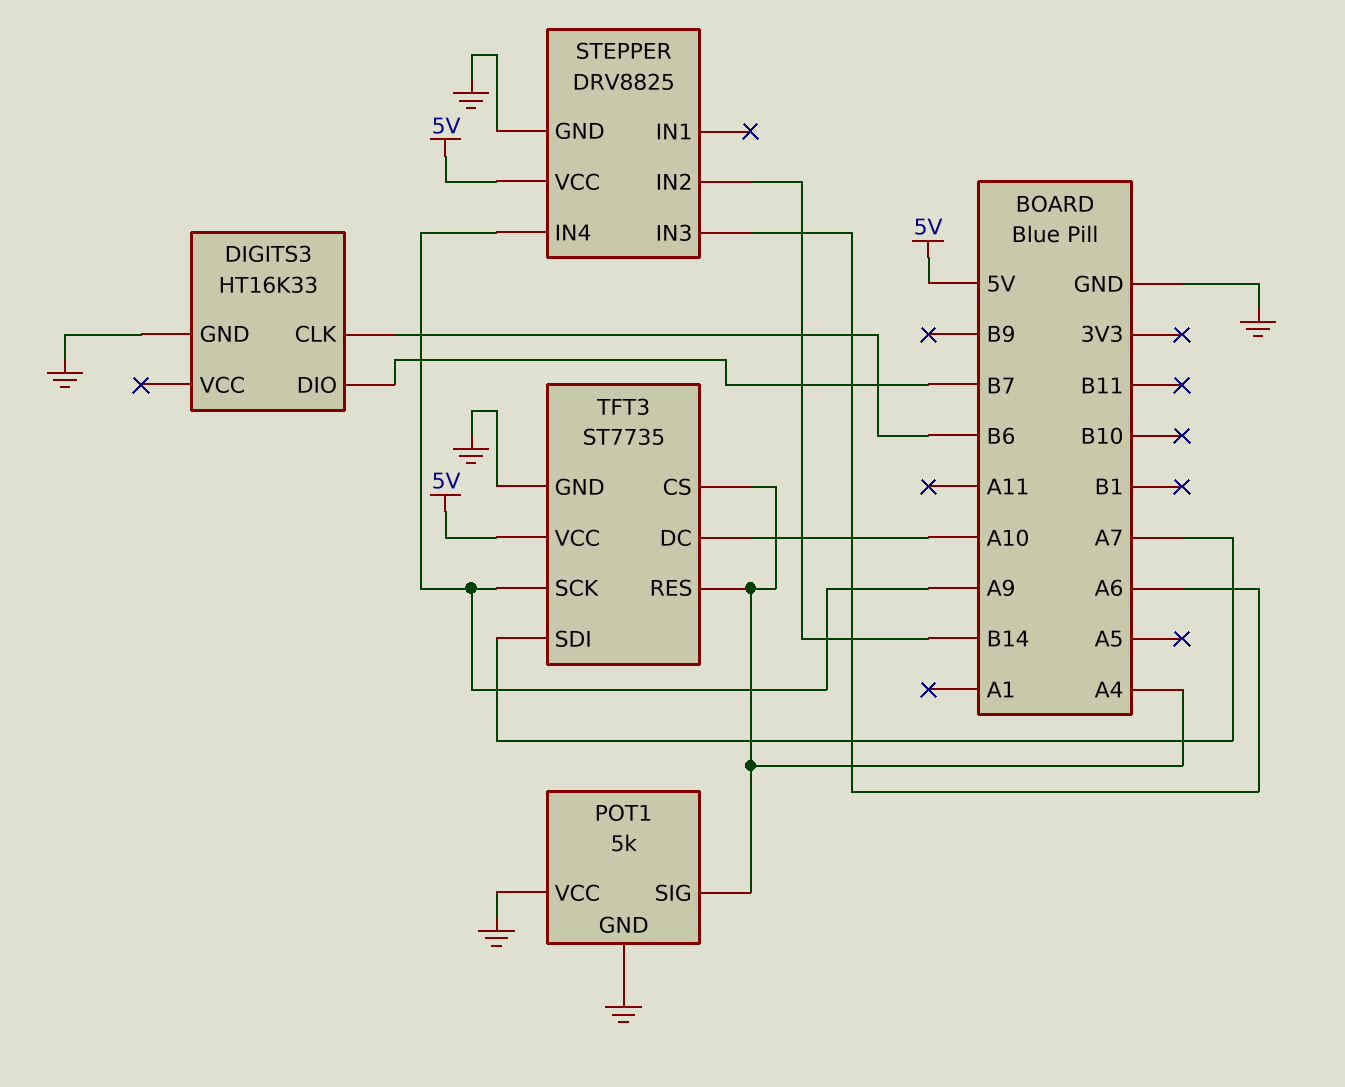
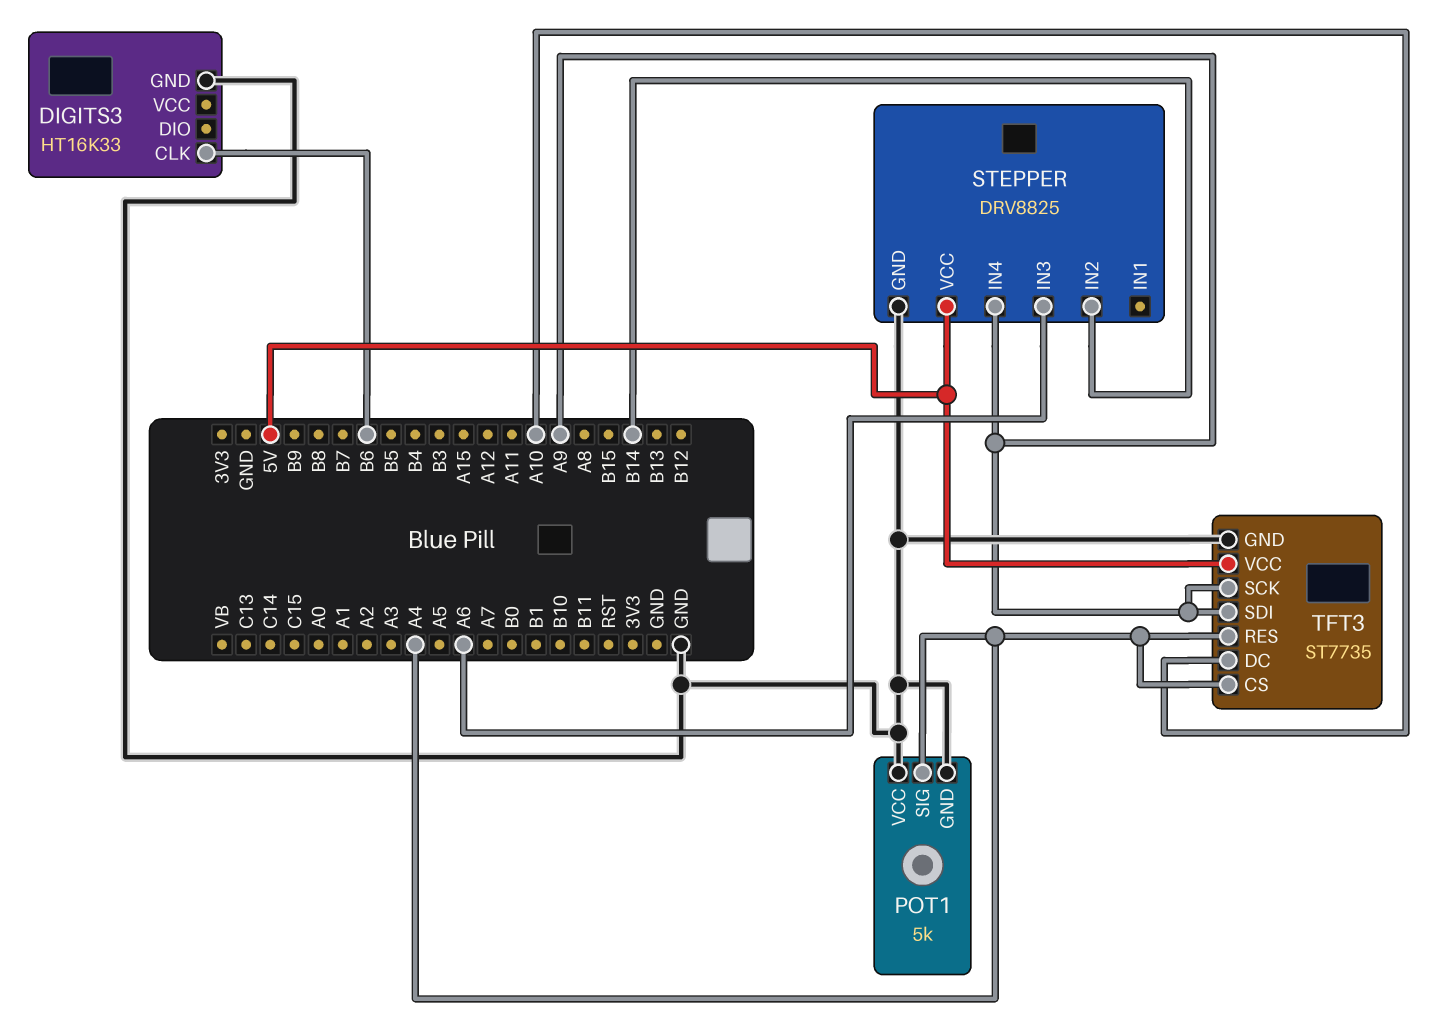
DIGITS3 pin DIO: B7 -> none
TFT3 pin SDI: A7 -> A9

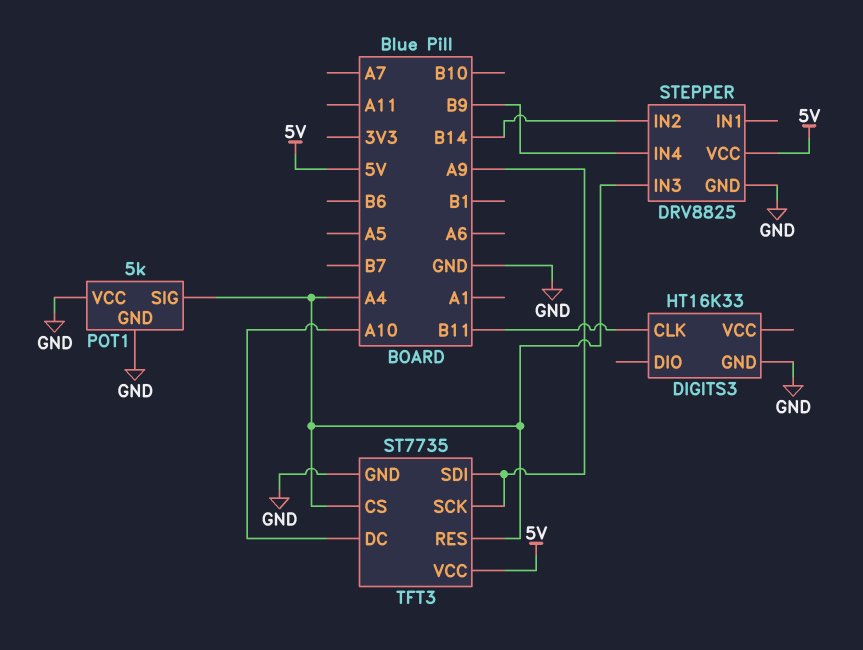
DIGITS3 pin CLK: B6 -> B11
STEPPER pin IN3: A6 -> A4
STEPPER pin IN4: A9 -> B9

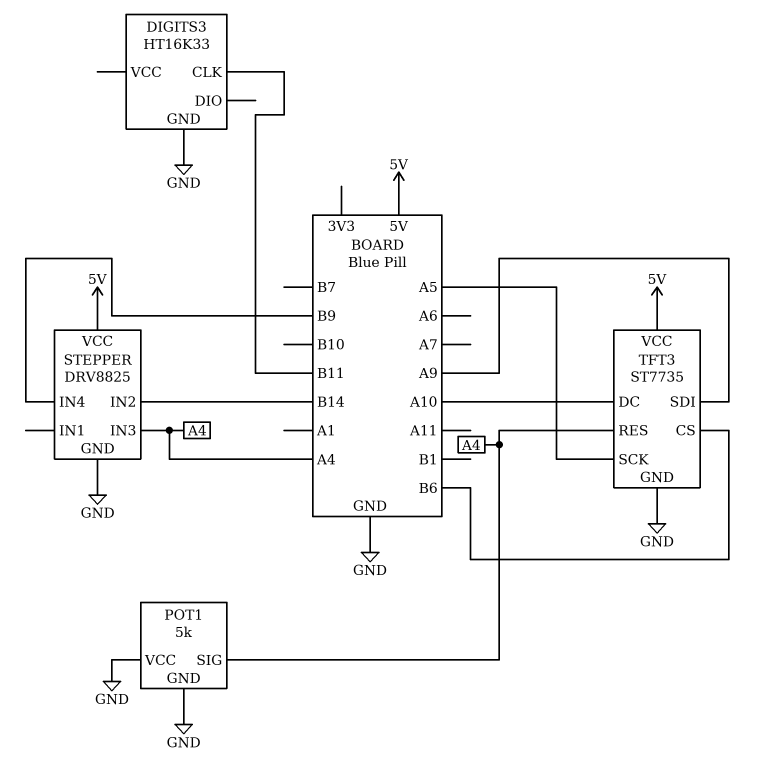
TFT3 pin CS: A4 -> B6
TFT3 pin SCK: A9 -> A5

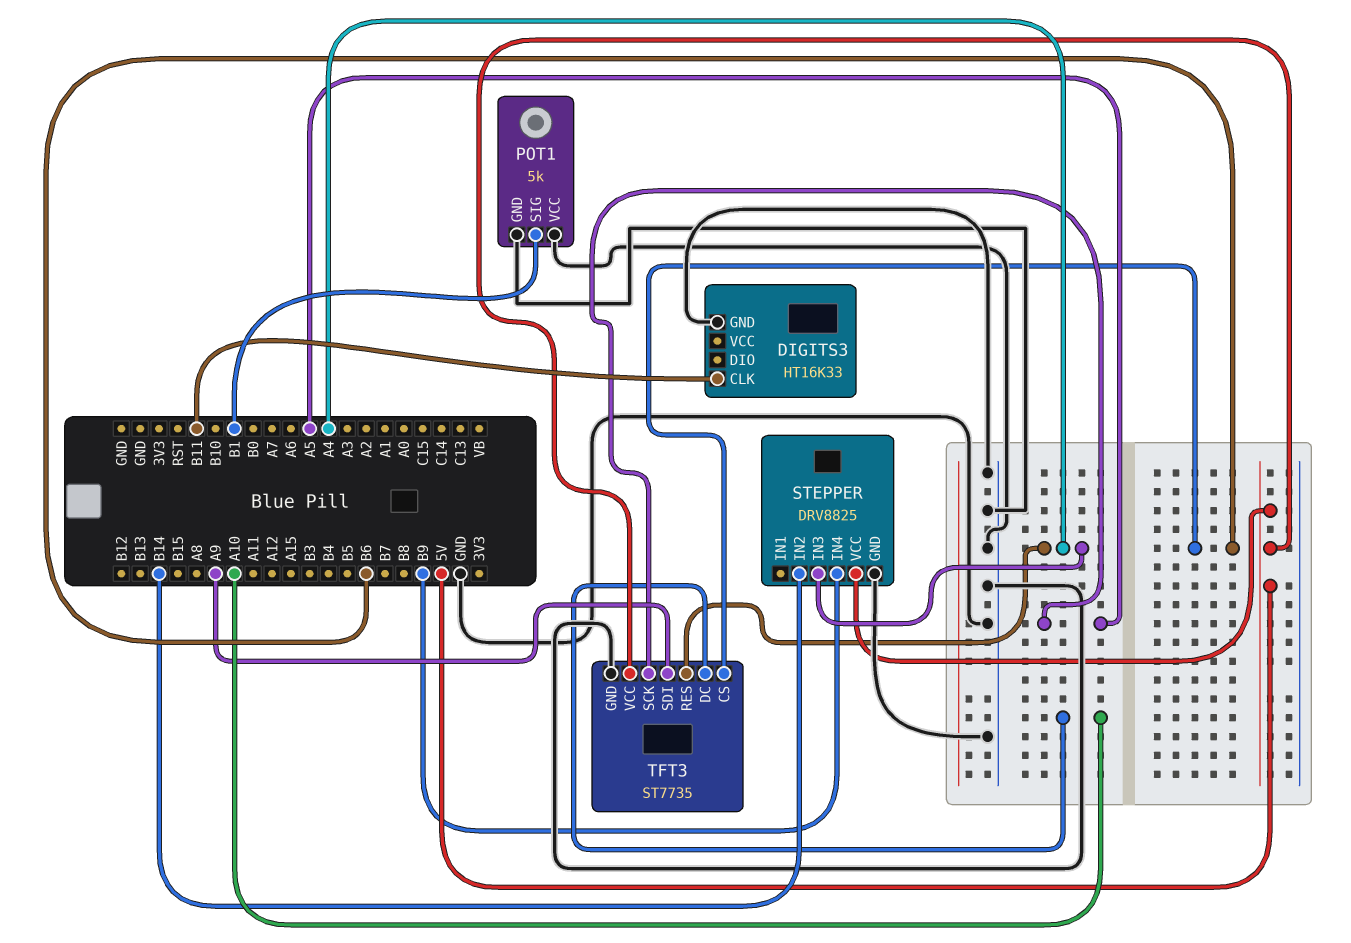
POT1 pin SIG: A4 -> B1

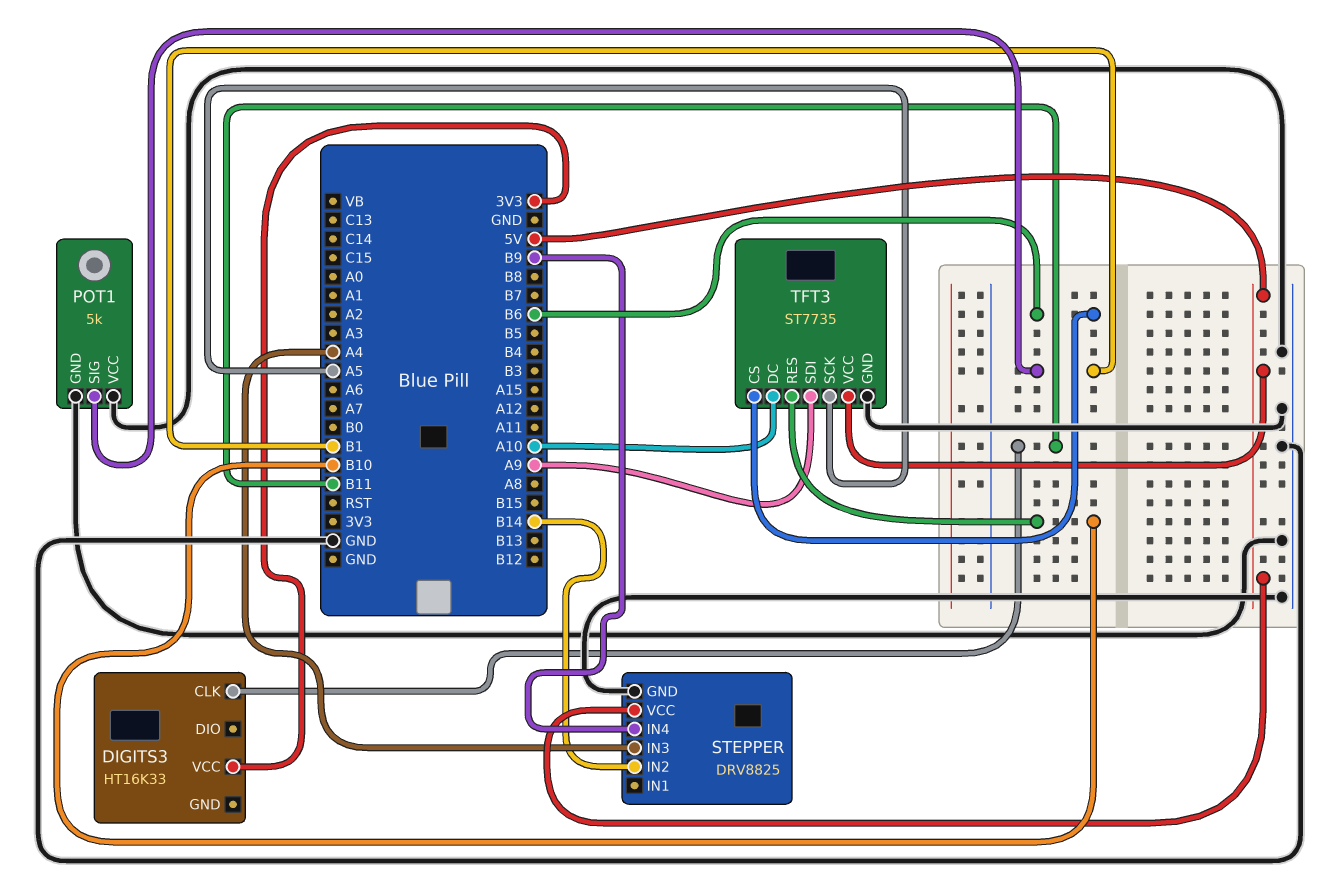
DIGITS3 pin GND: GND -> none
DIGITS3 pin VCC: none -> 3V3
TFT3 pin RES: A4 -> B10

